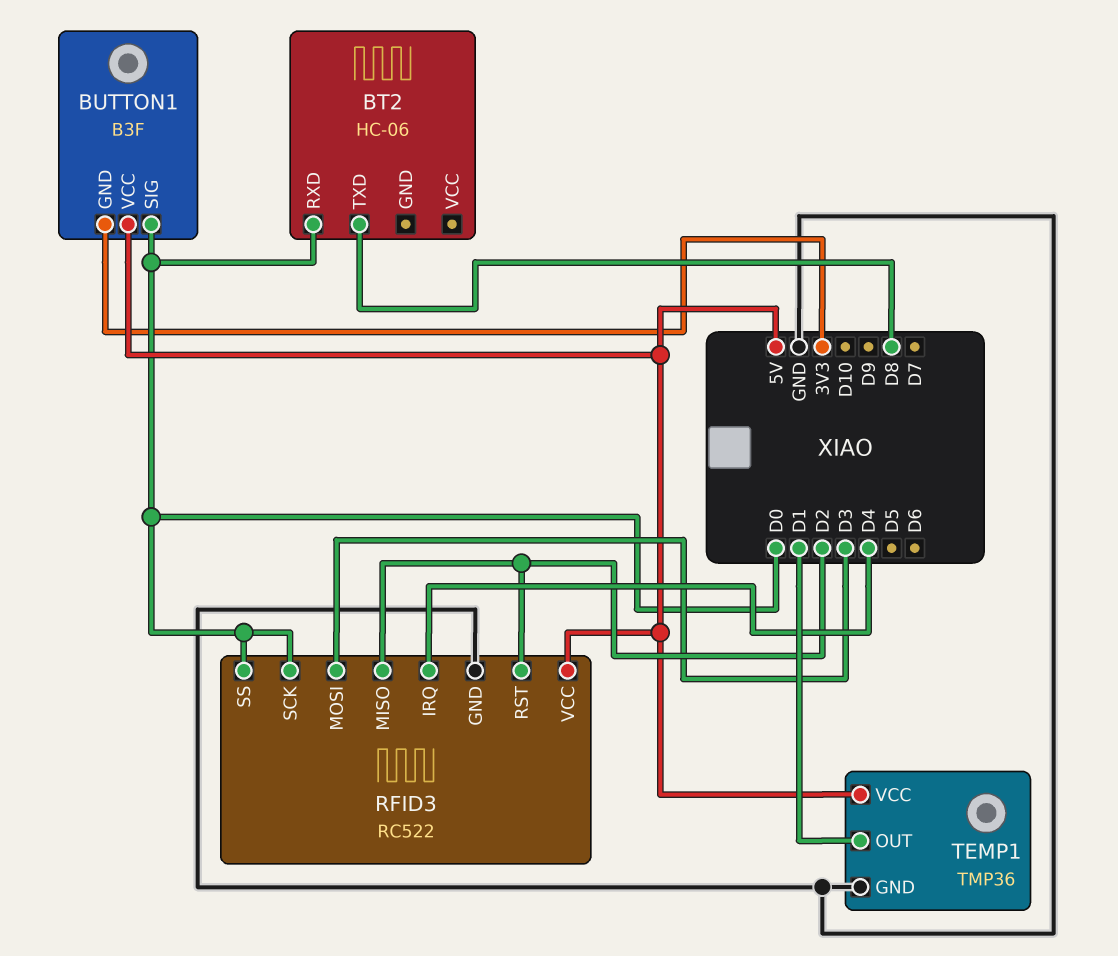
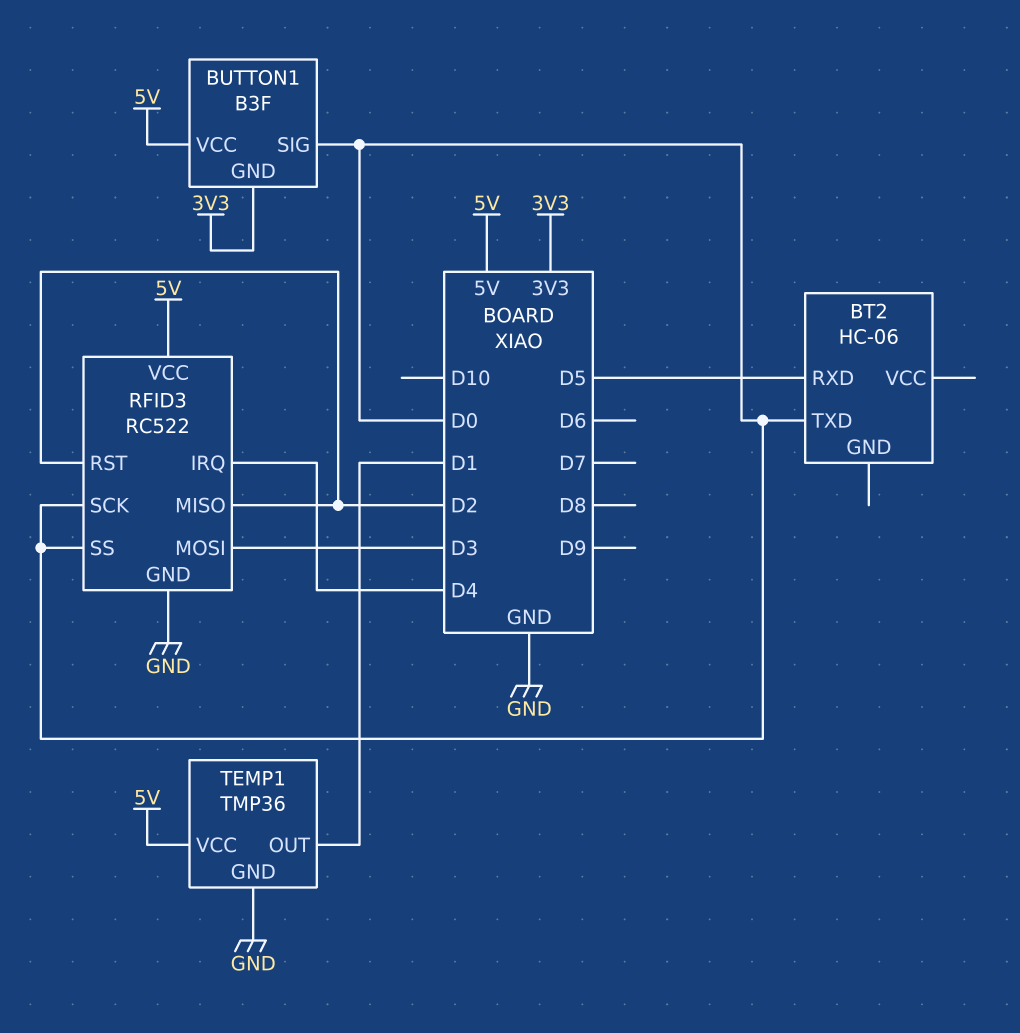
BT2 pin RXD: D0 -> D5
BT2 pin TXD: D8 -> D0

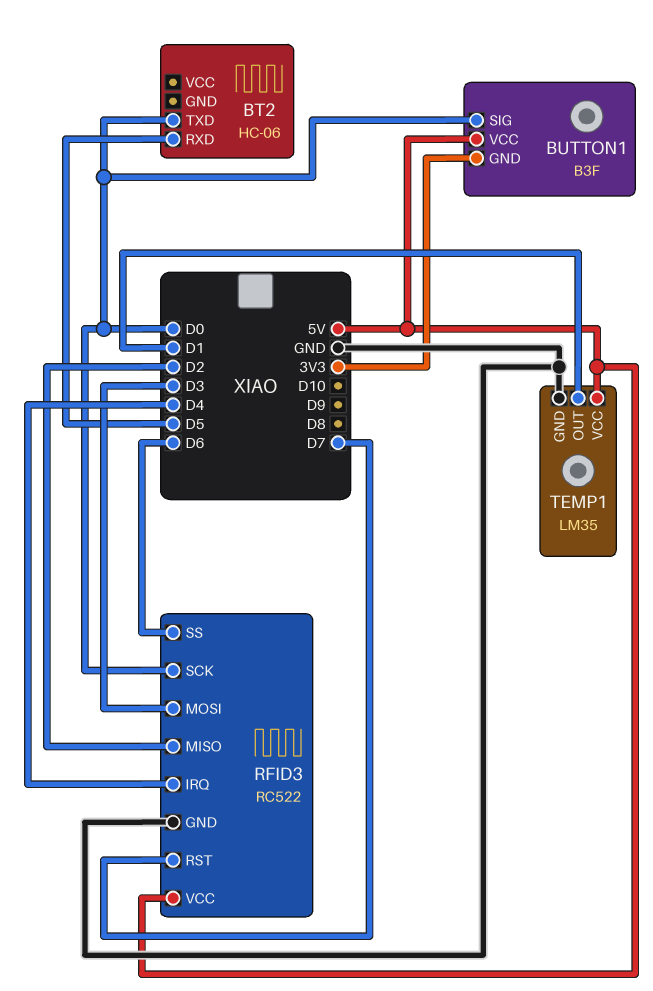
RFID3 pin RST: D2 -> D7
RFID3 pin SS: D0 -> D6
TEMP1: TMP36 -> LM35

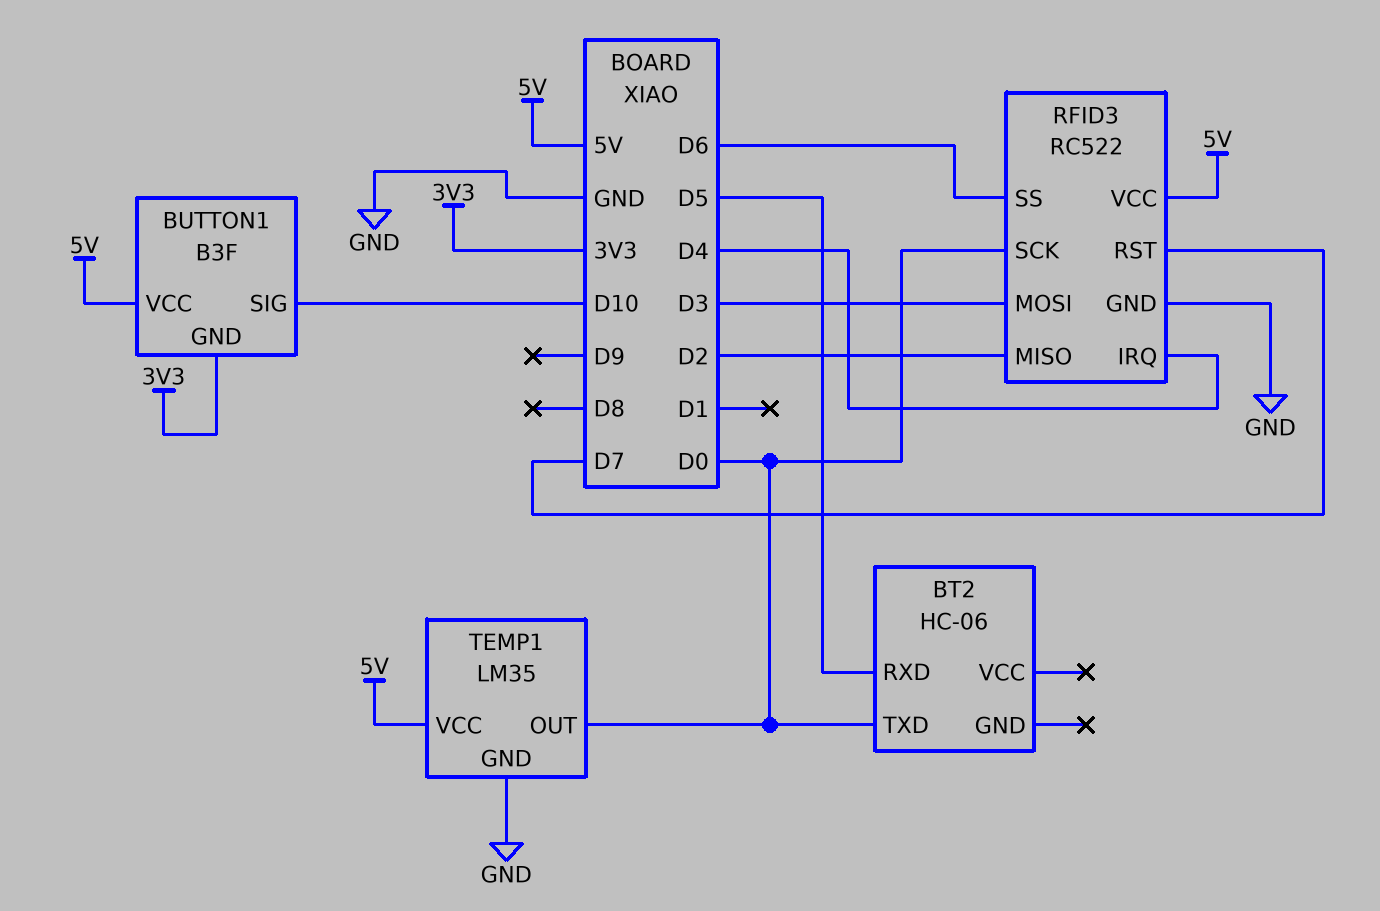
BUTTON1 pin SIG: D0 -> D10
TEMP1 pin OUT: D1 -> D0

